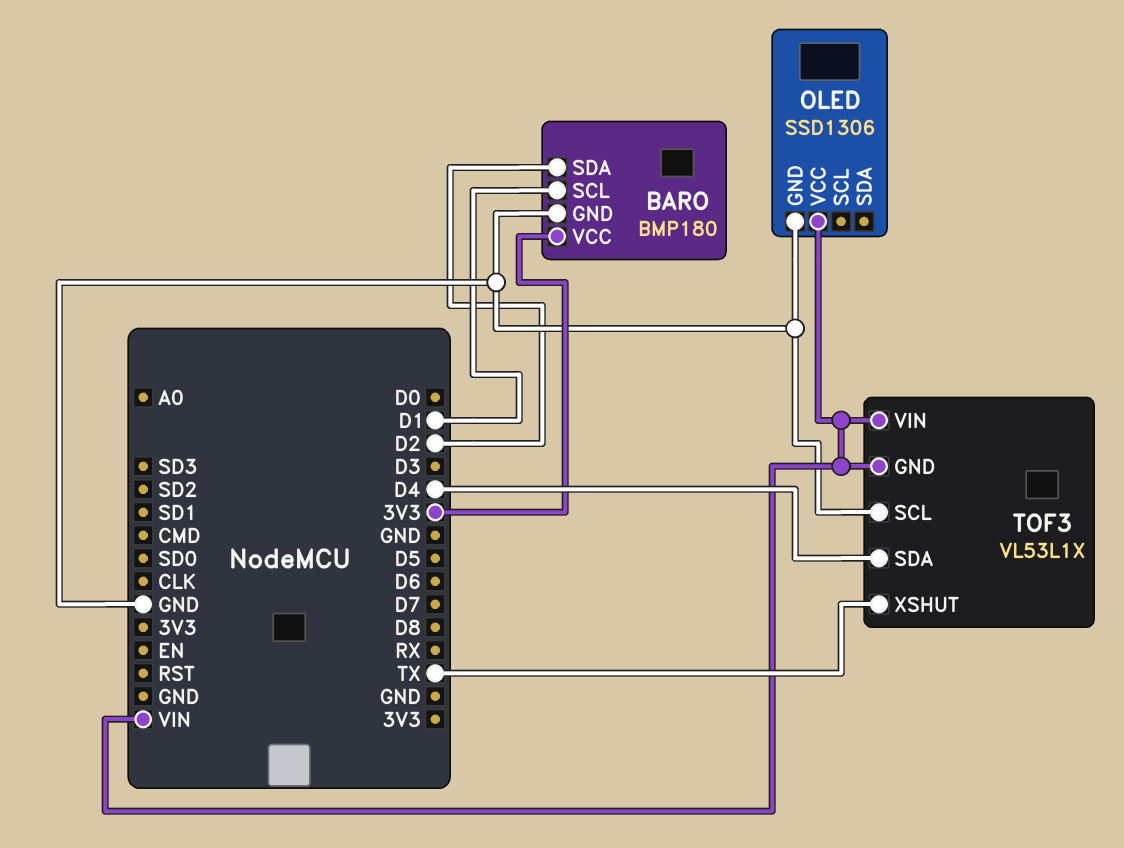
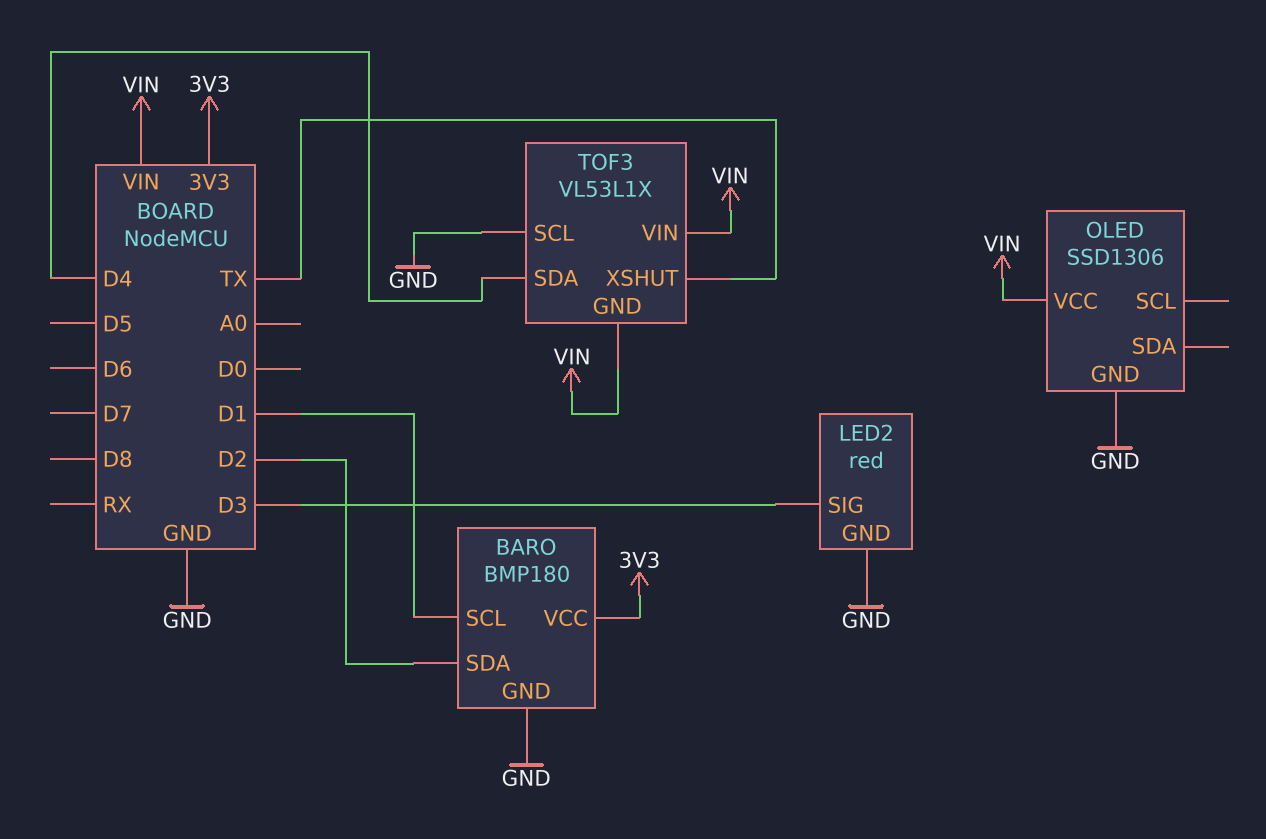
LED2: none -> red
LED2 pin GND: none -> GND
LED2 pin SIG: none -> D3

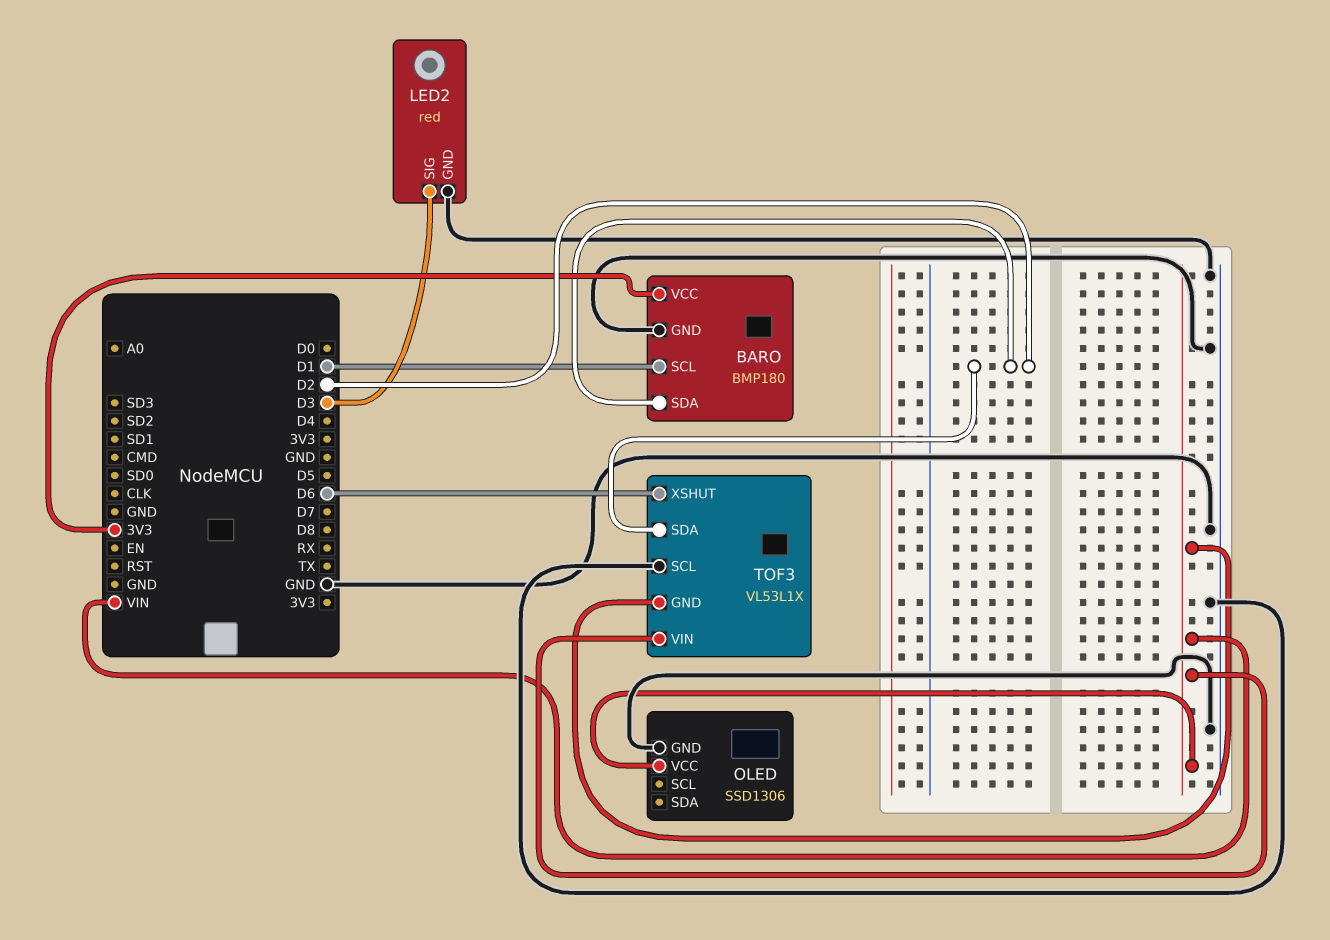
TOF3 pin SDA: D4 -> D2
TOF3 pin XSHUT: TX -> D6

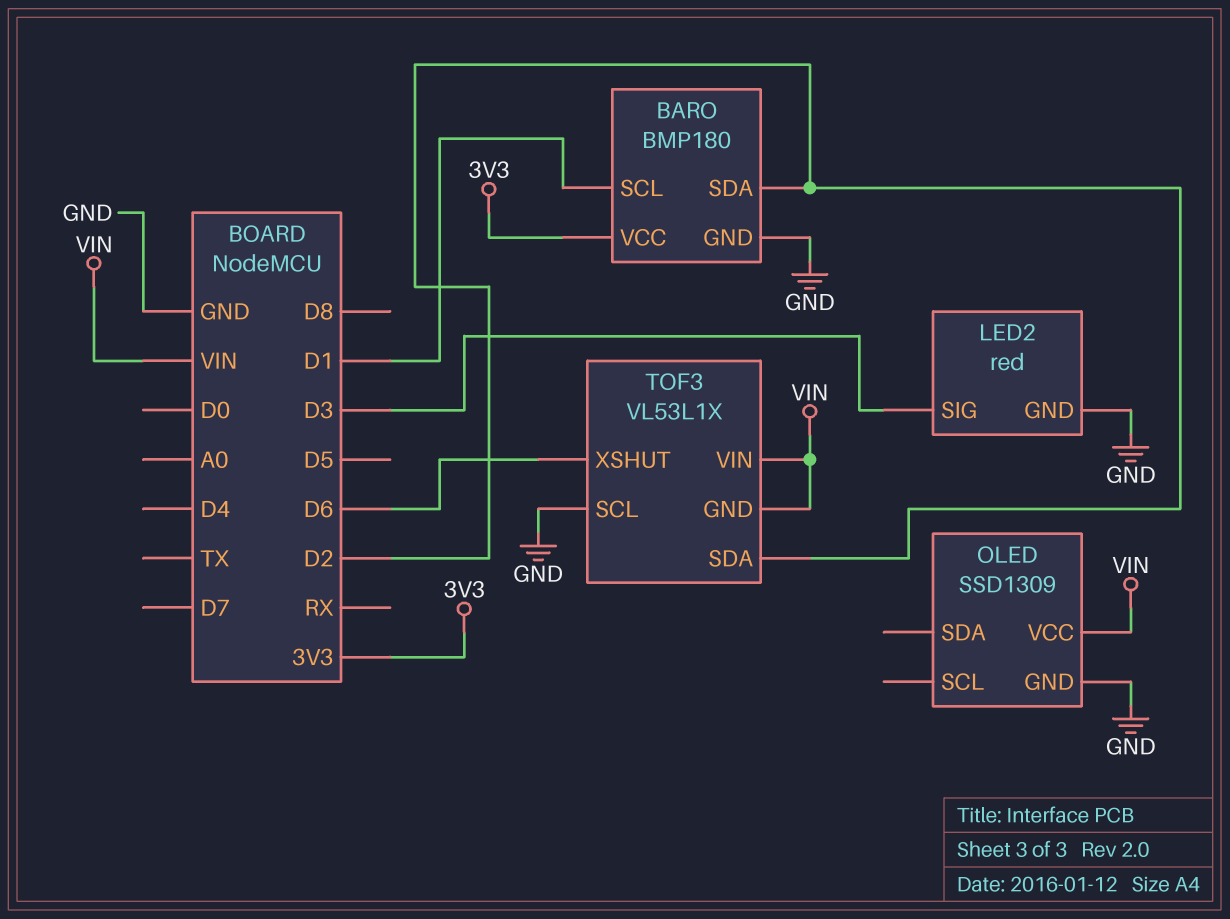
OLED: SSD1306 -> SSD1309

